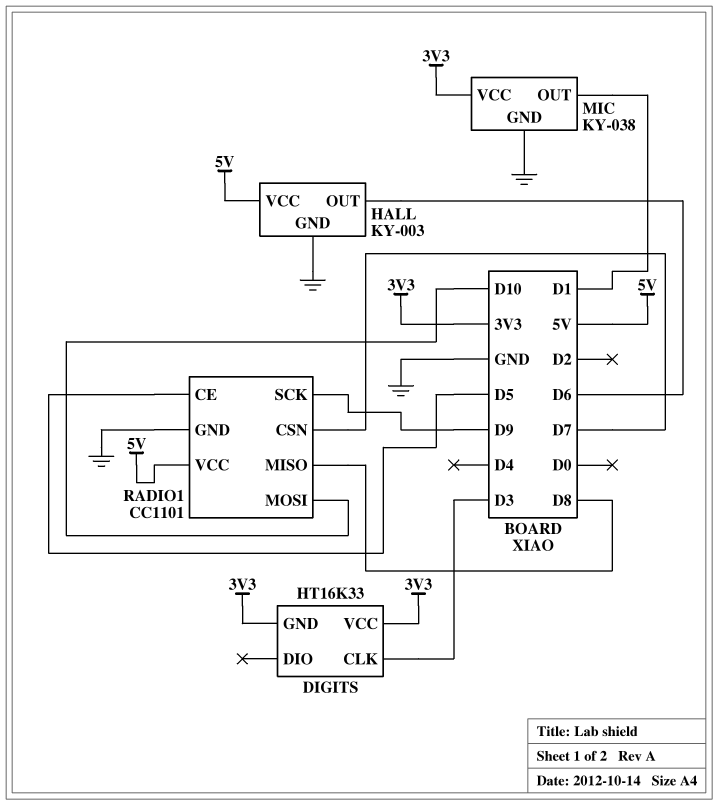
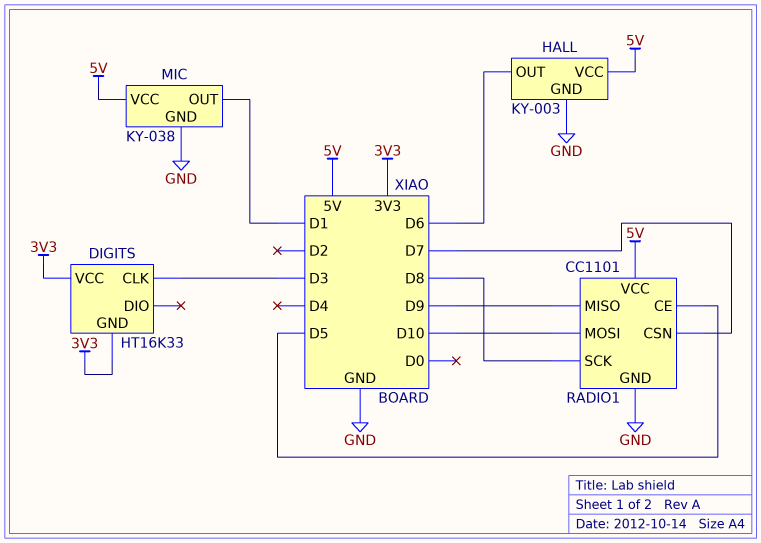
MIC pin VCC: 3V3 -> 5V
RADIO1 pin MISO: D8 -> D9
RADIO1 pin SCK: D9 -> D8

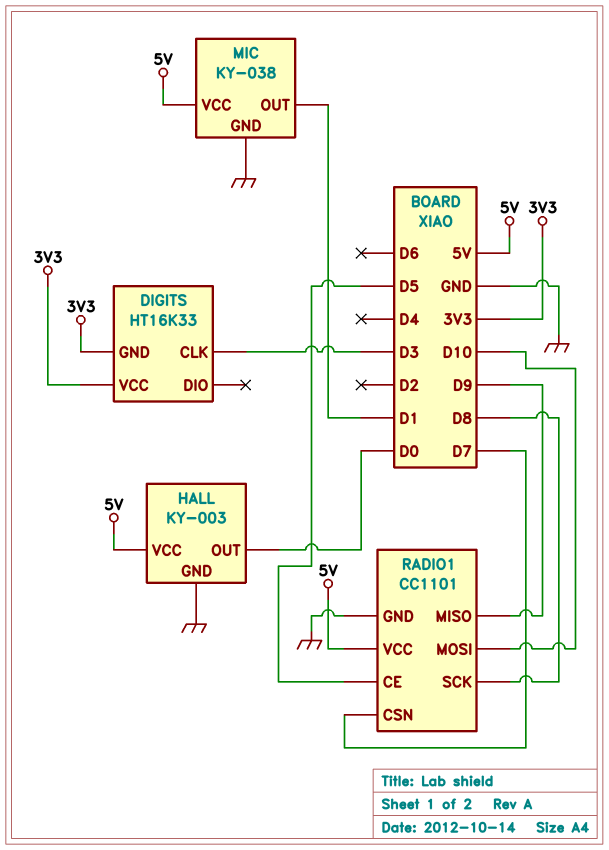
HALL pin OUT: D6 -> D0

